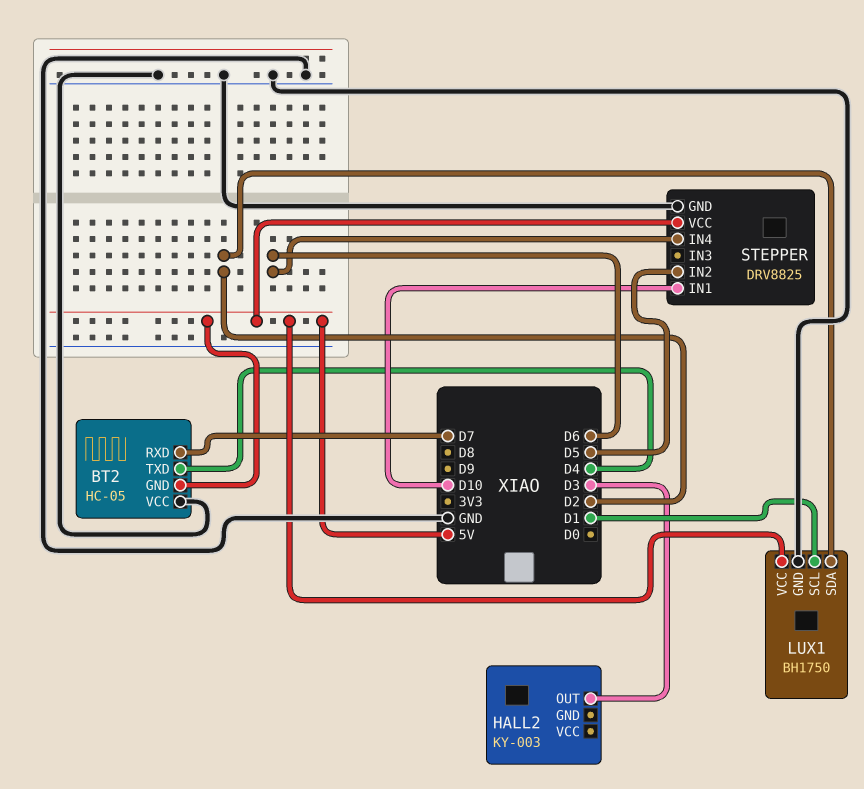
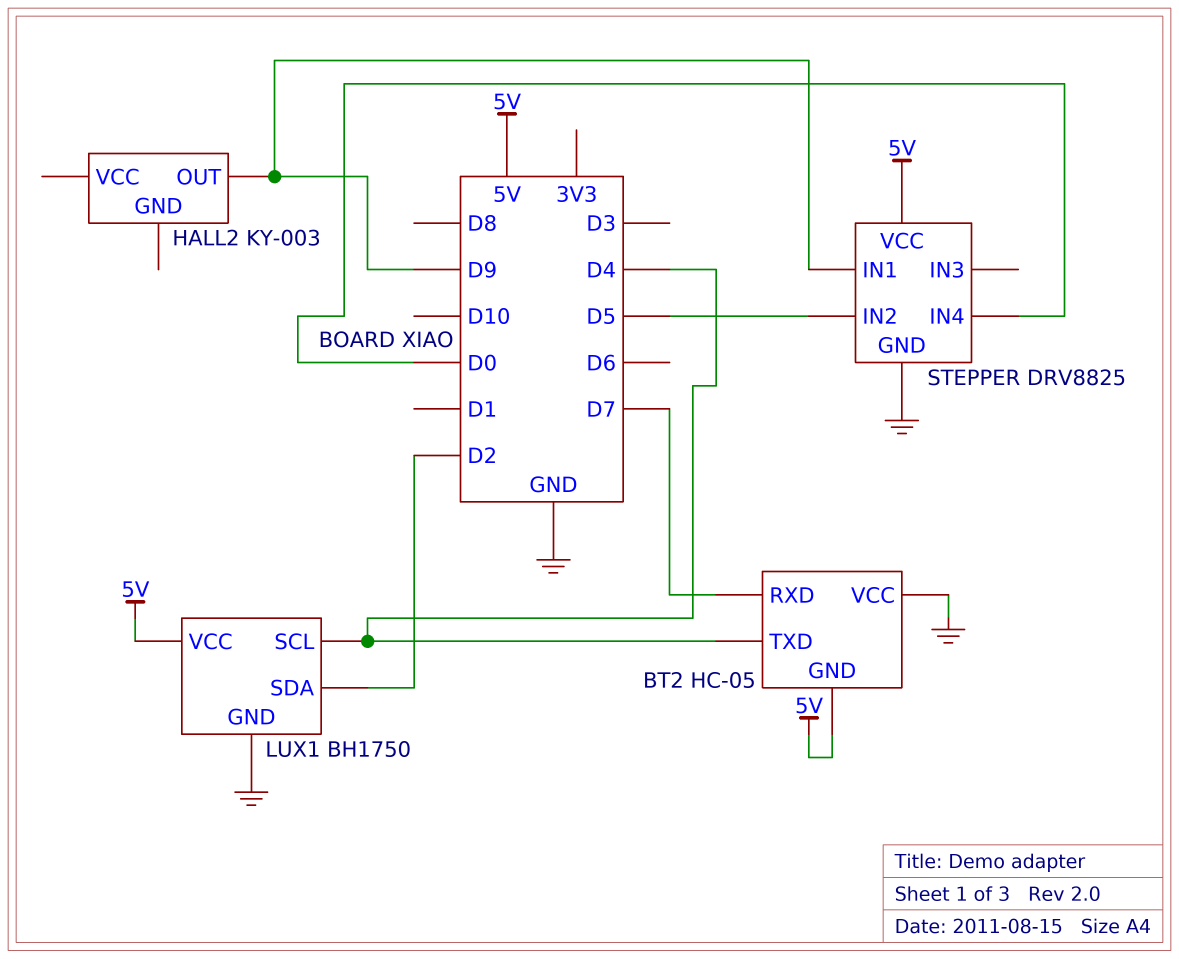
HALL2 pin OUT: D3 -> D9
LUX1 pin SCL: D1 -> D4
STEPPER pin IN1: D10 -> D9
STEPPER pin IN4: D6 -> D0

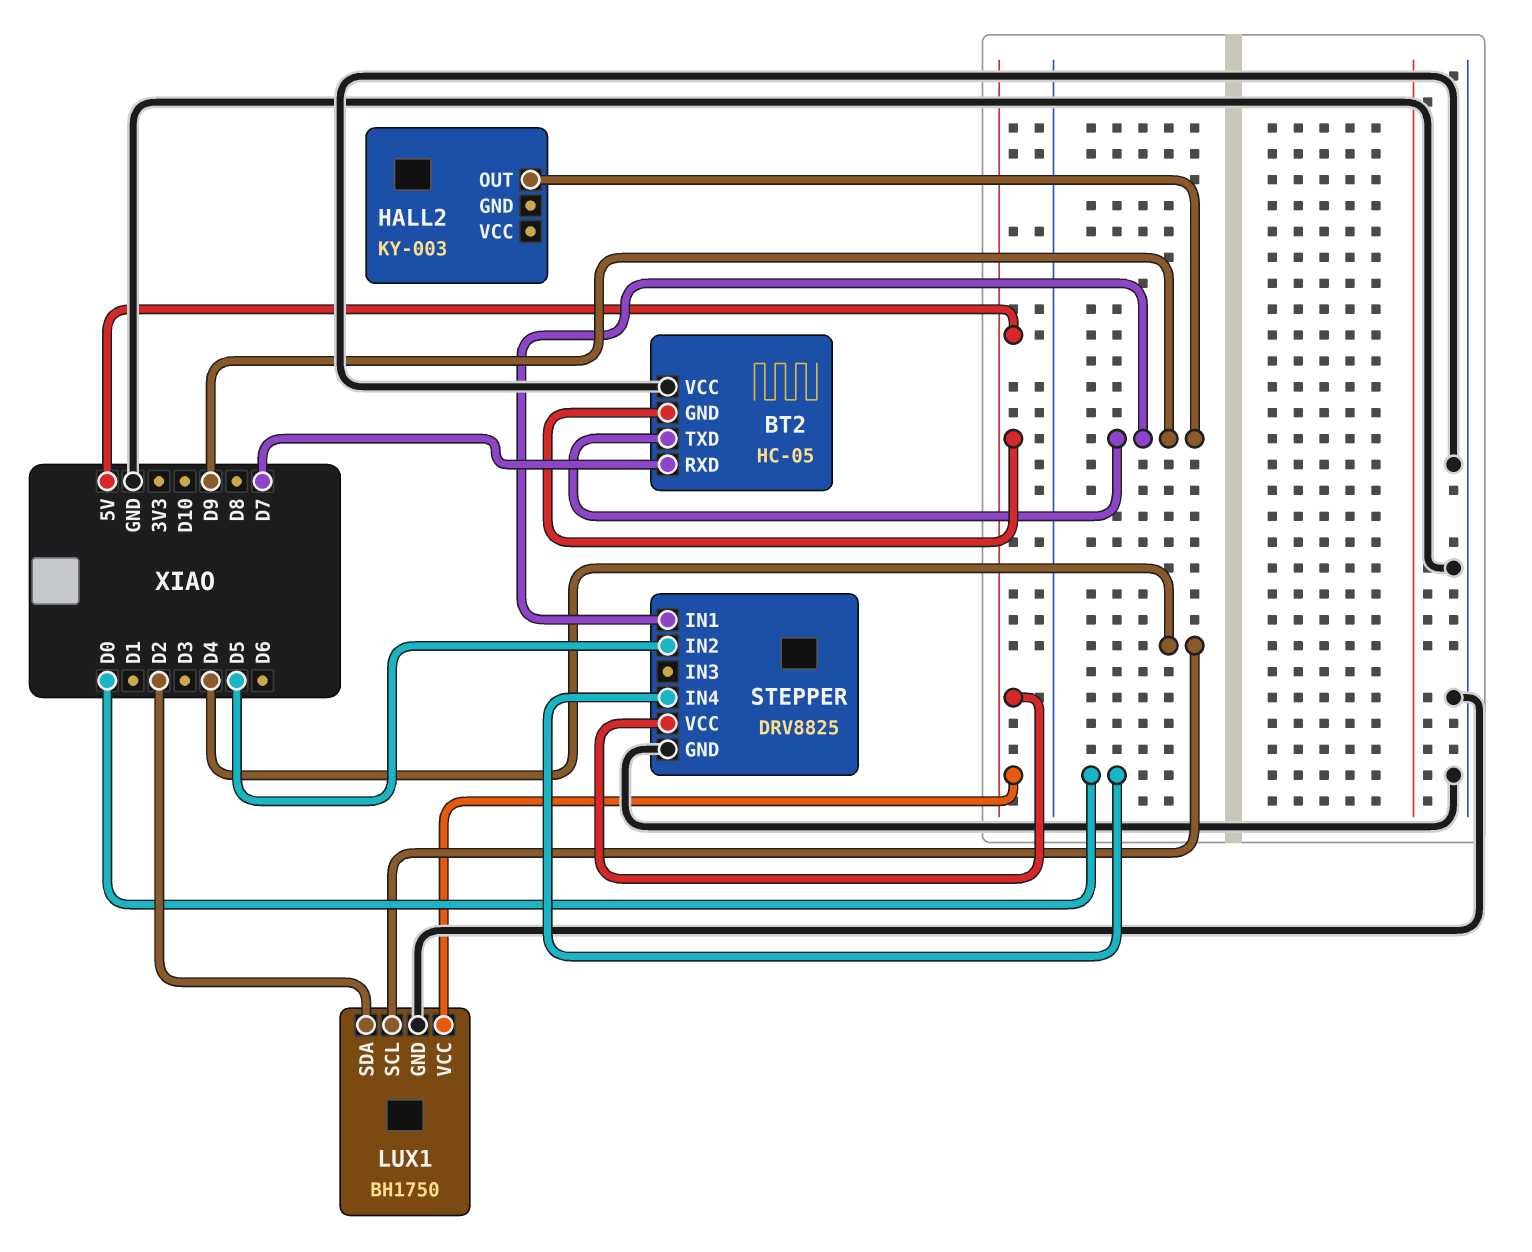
BT2 pin TXD: D4 -> D9

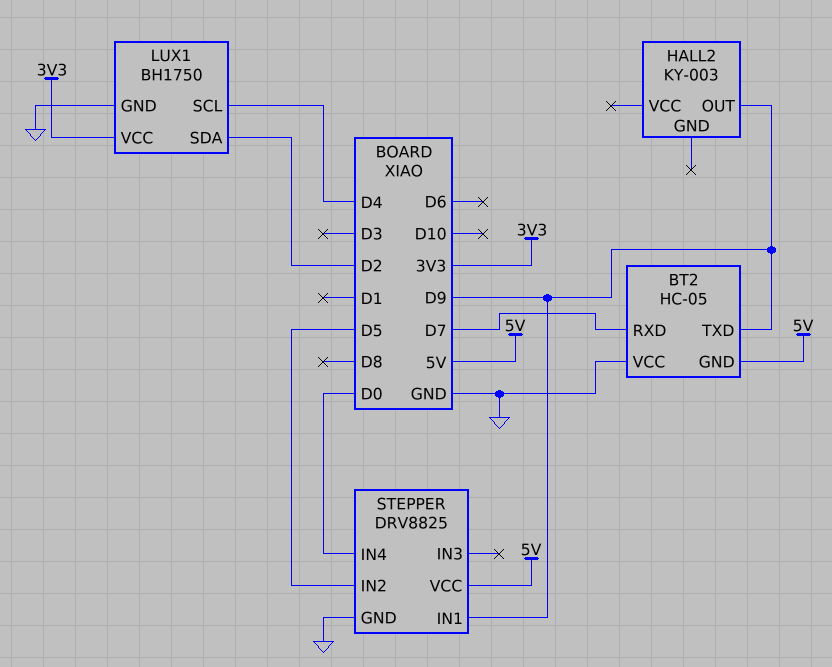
LUX1 pin VCC: 5V -> 3V3

